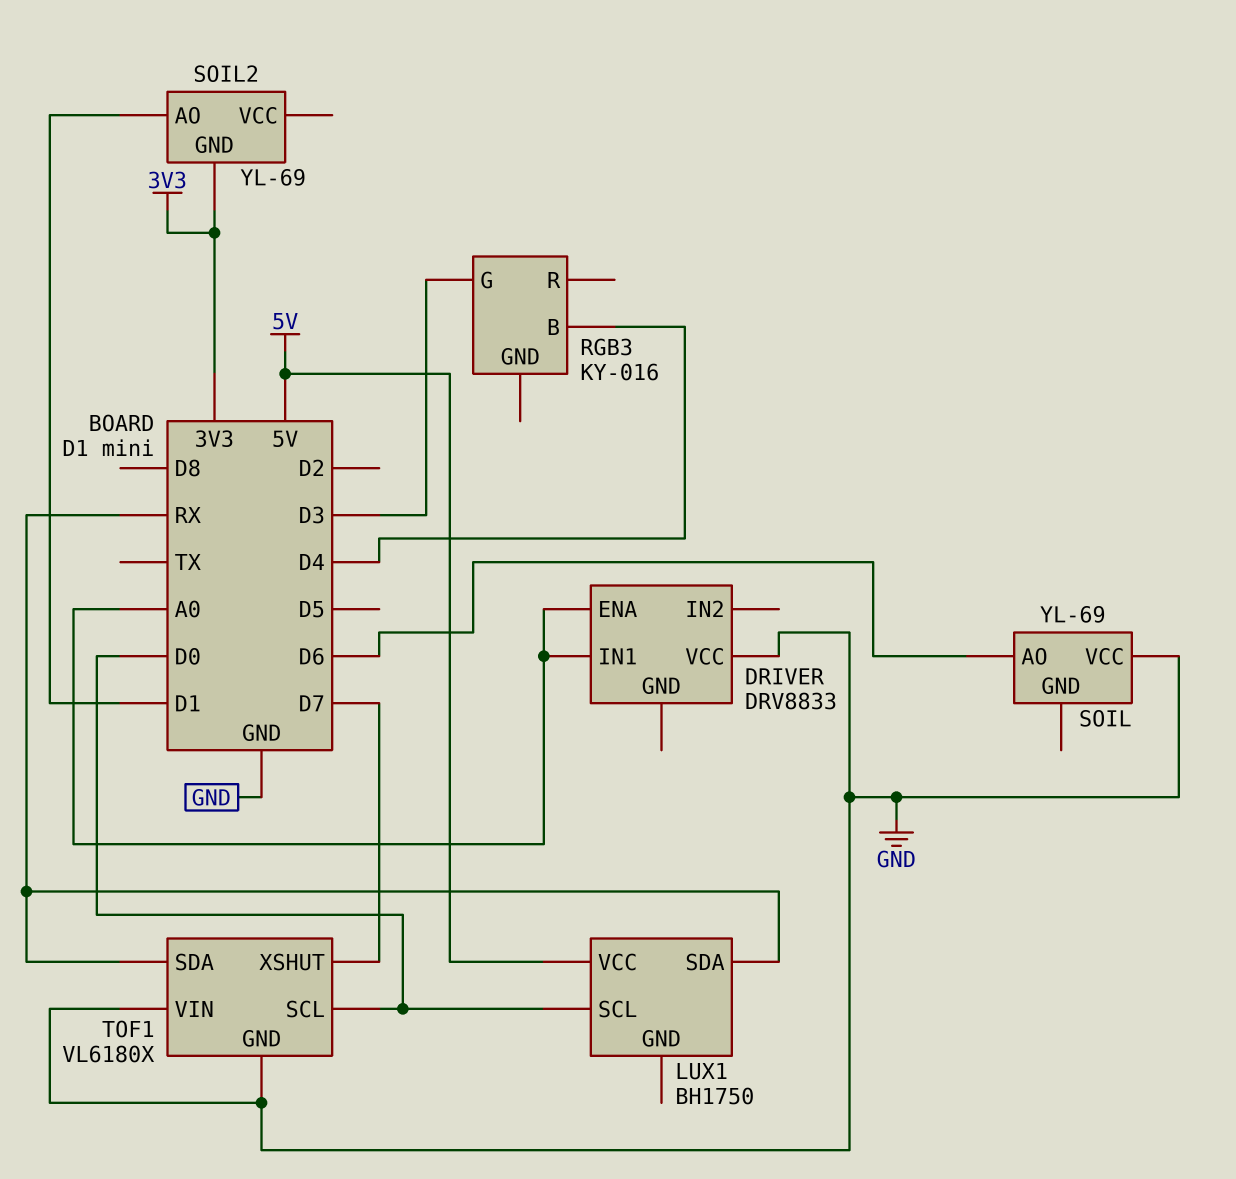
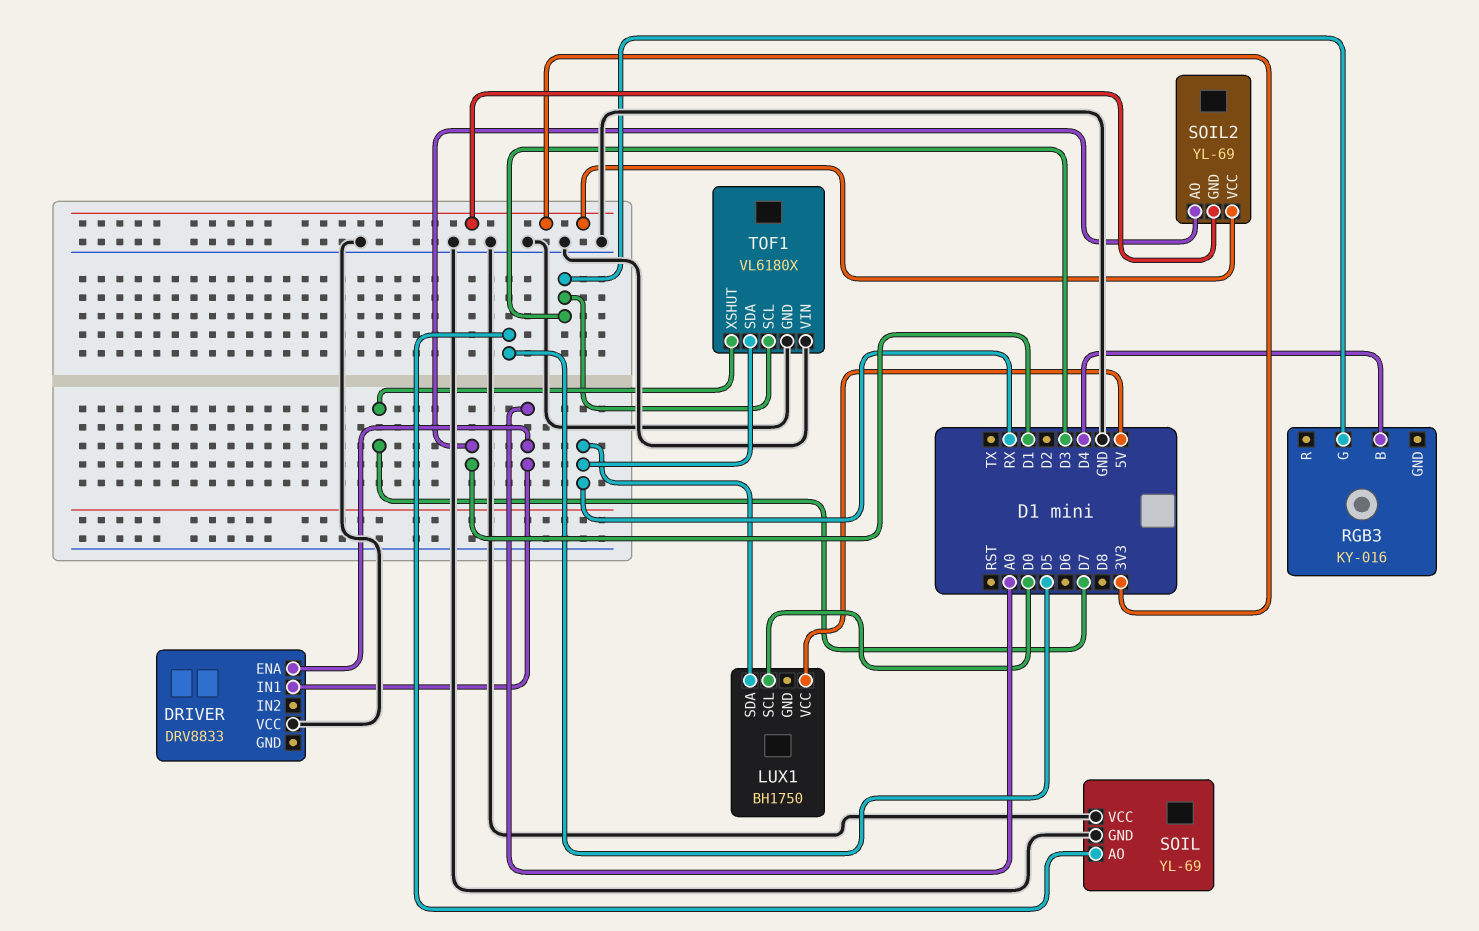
SOIL pin AO: D6 -> D5
SOIL pin GND: none -> GND
SOIL2 pin VCC: none -> 3V3
TOF1 pin SCL: D0 -> D3

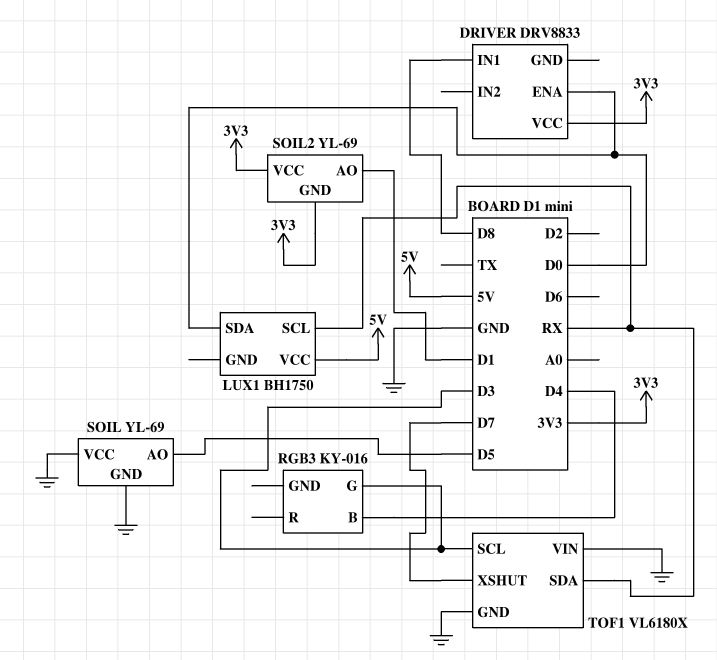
DRIVER pin ENA: A0 -> D0
DRIVER pin IN1: A0 -> D8
DRIVER pin VCC: GND -> 3V3
LUX1 pin SCL: D0 -> RX
LUX1 pin SDA: RX -> D0

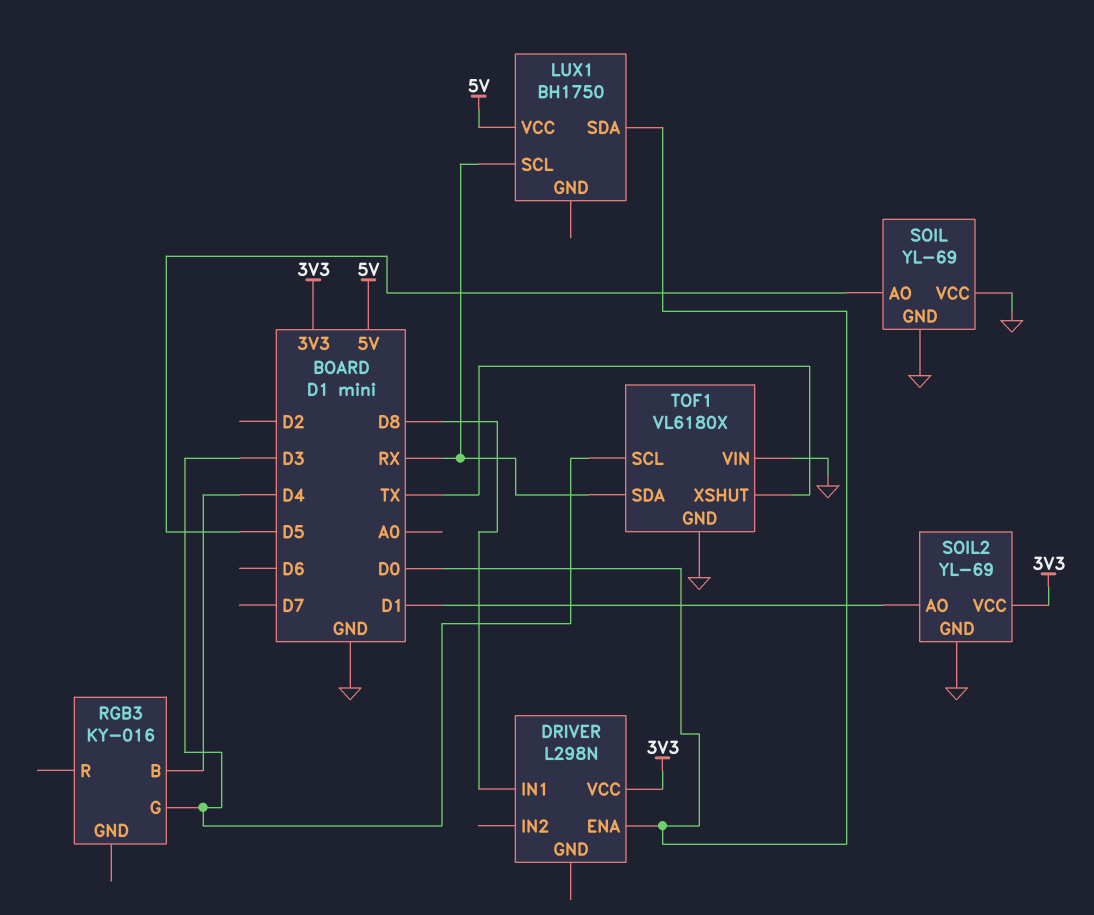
DRIVER: DRV8833 -> L298N
SOIL2 pin GND: 3V3 -> GND
TOF1 pin XSHUT: D7 -> TX

